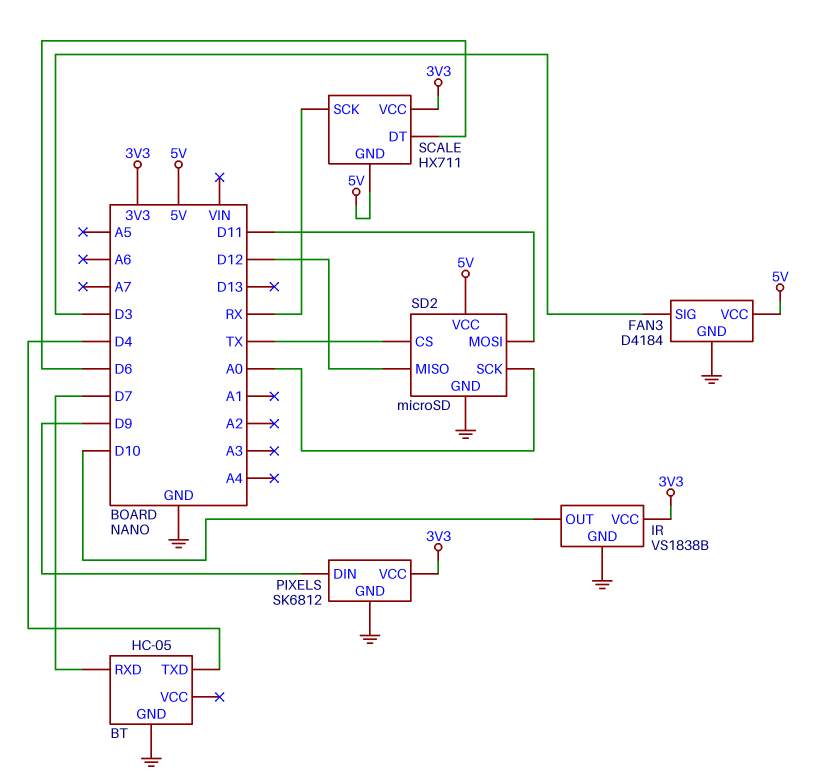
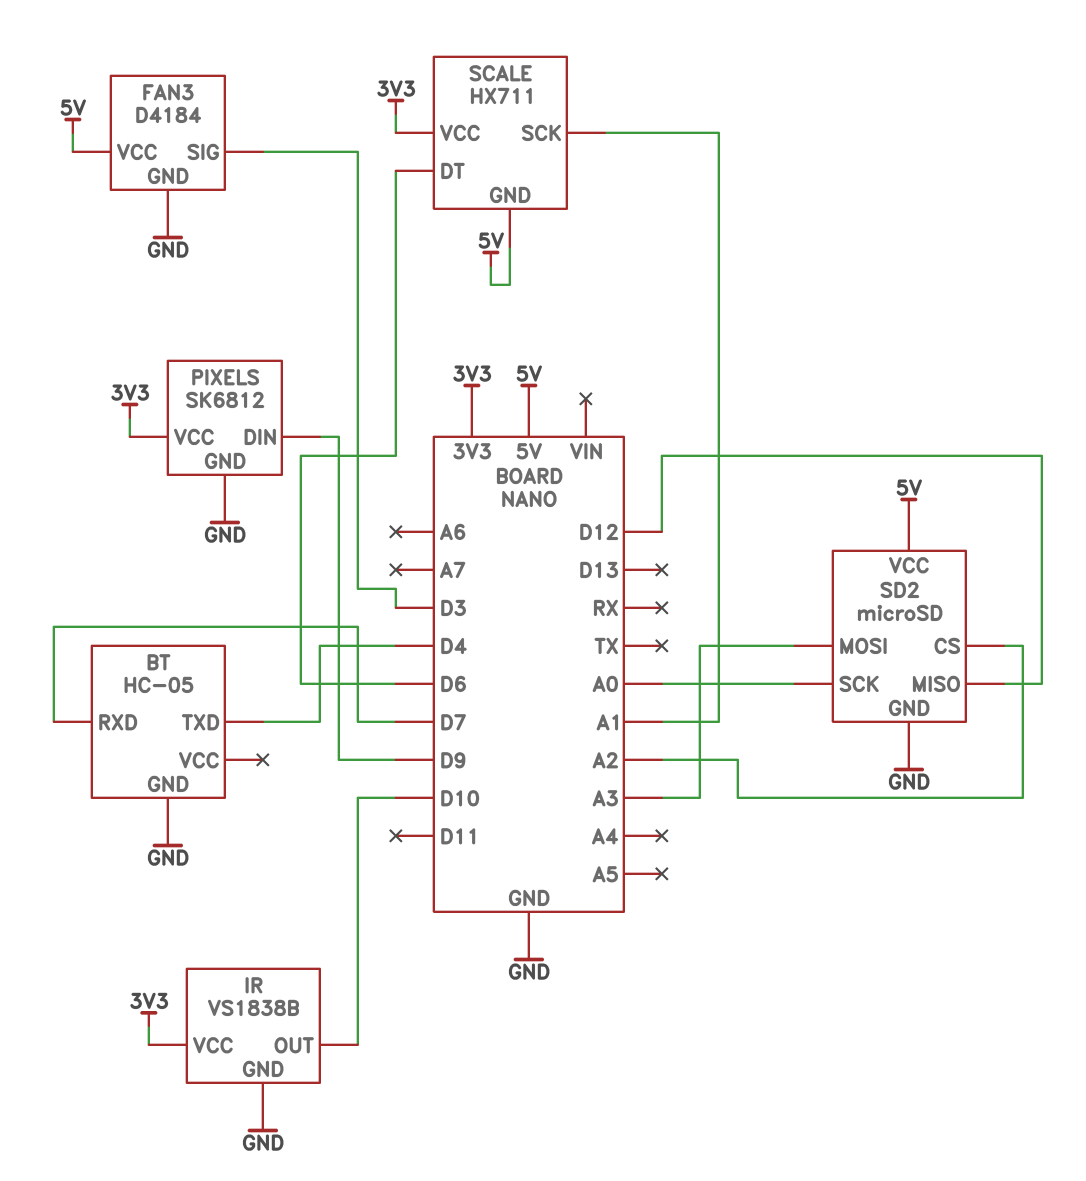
SCALE pin SCK: RX -> A1
SD2 pin CS: TX -> A2
SD2 pin MOSI: D11 -> A3

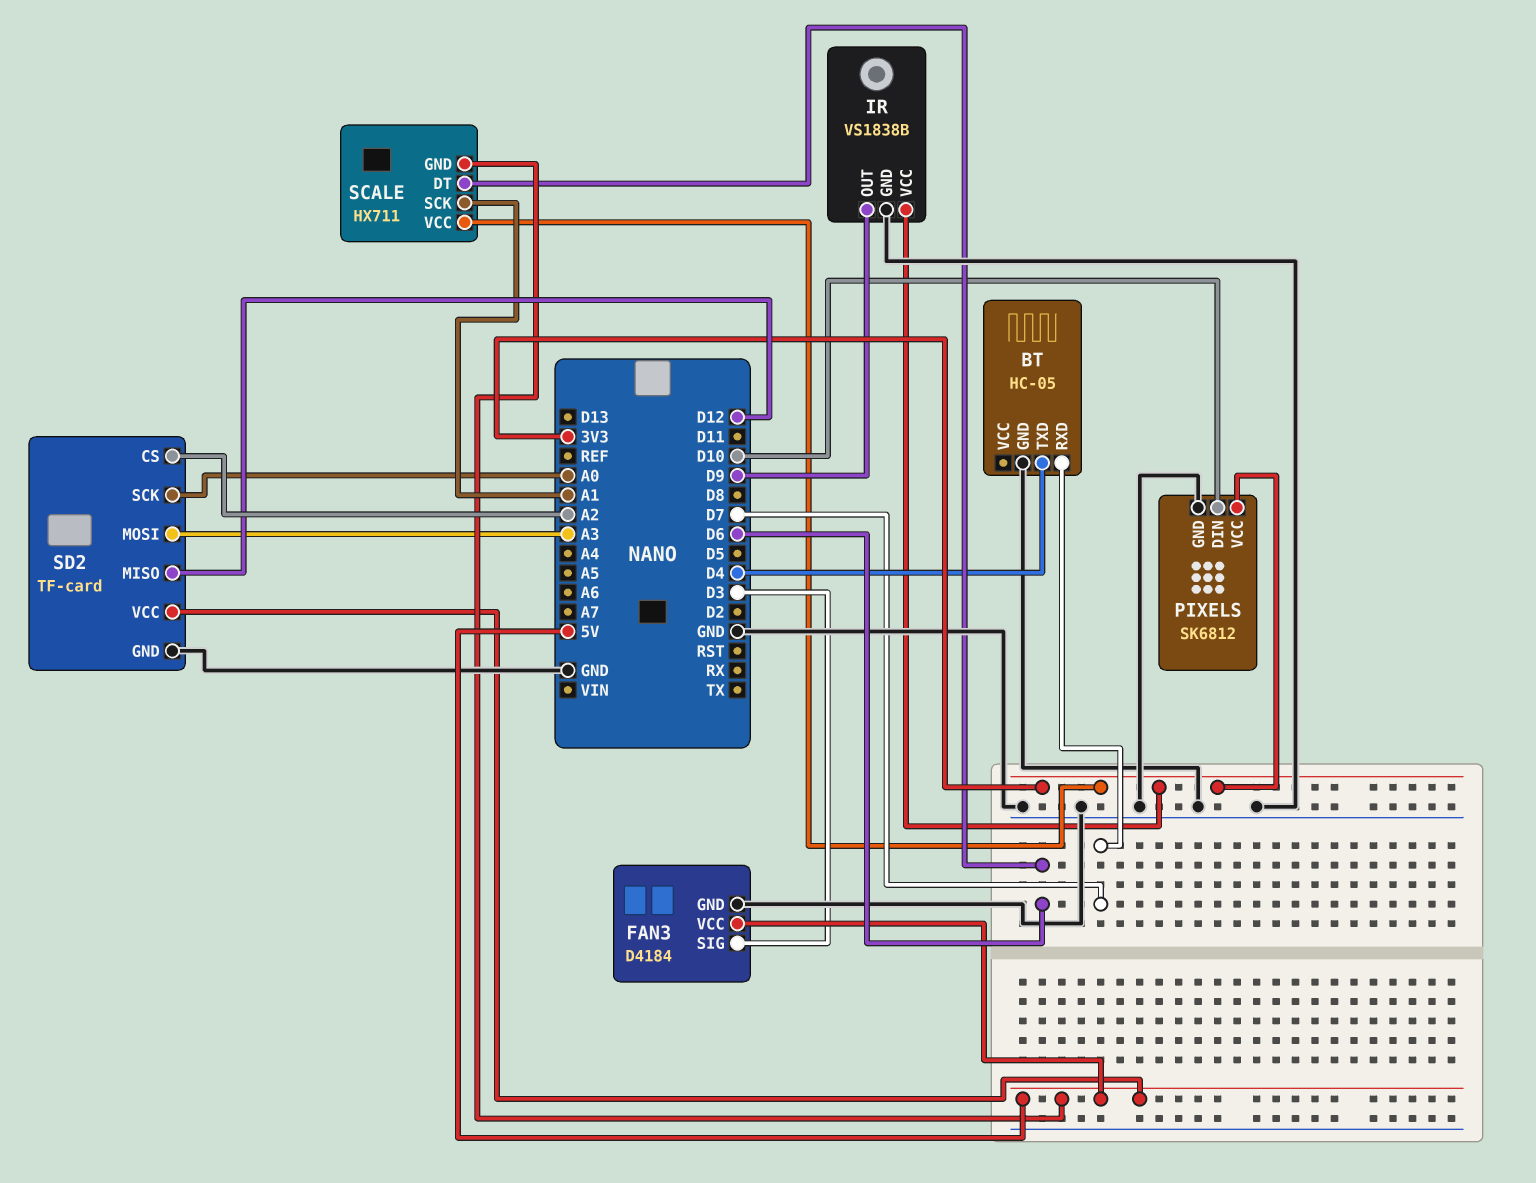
IR pin OUT: D10 -> D9
PIXELS pin DIN: D9 -> D10
SD2: microSD -> TF-card

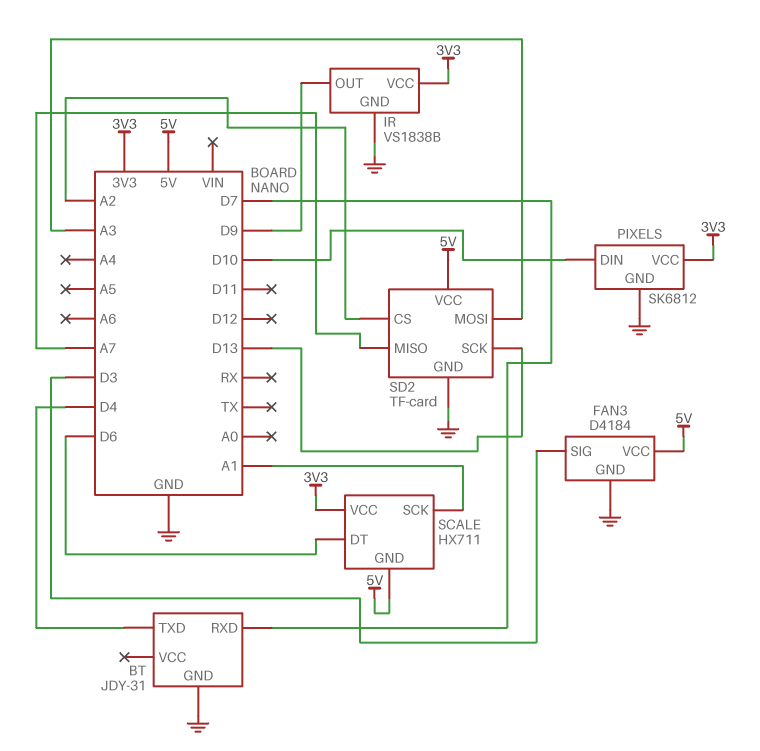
BT: HC-05 -> JDY-31
SD2 pin MISO: D12 -> A7
SD2 pin SCK: A0 -> D13

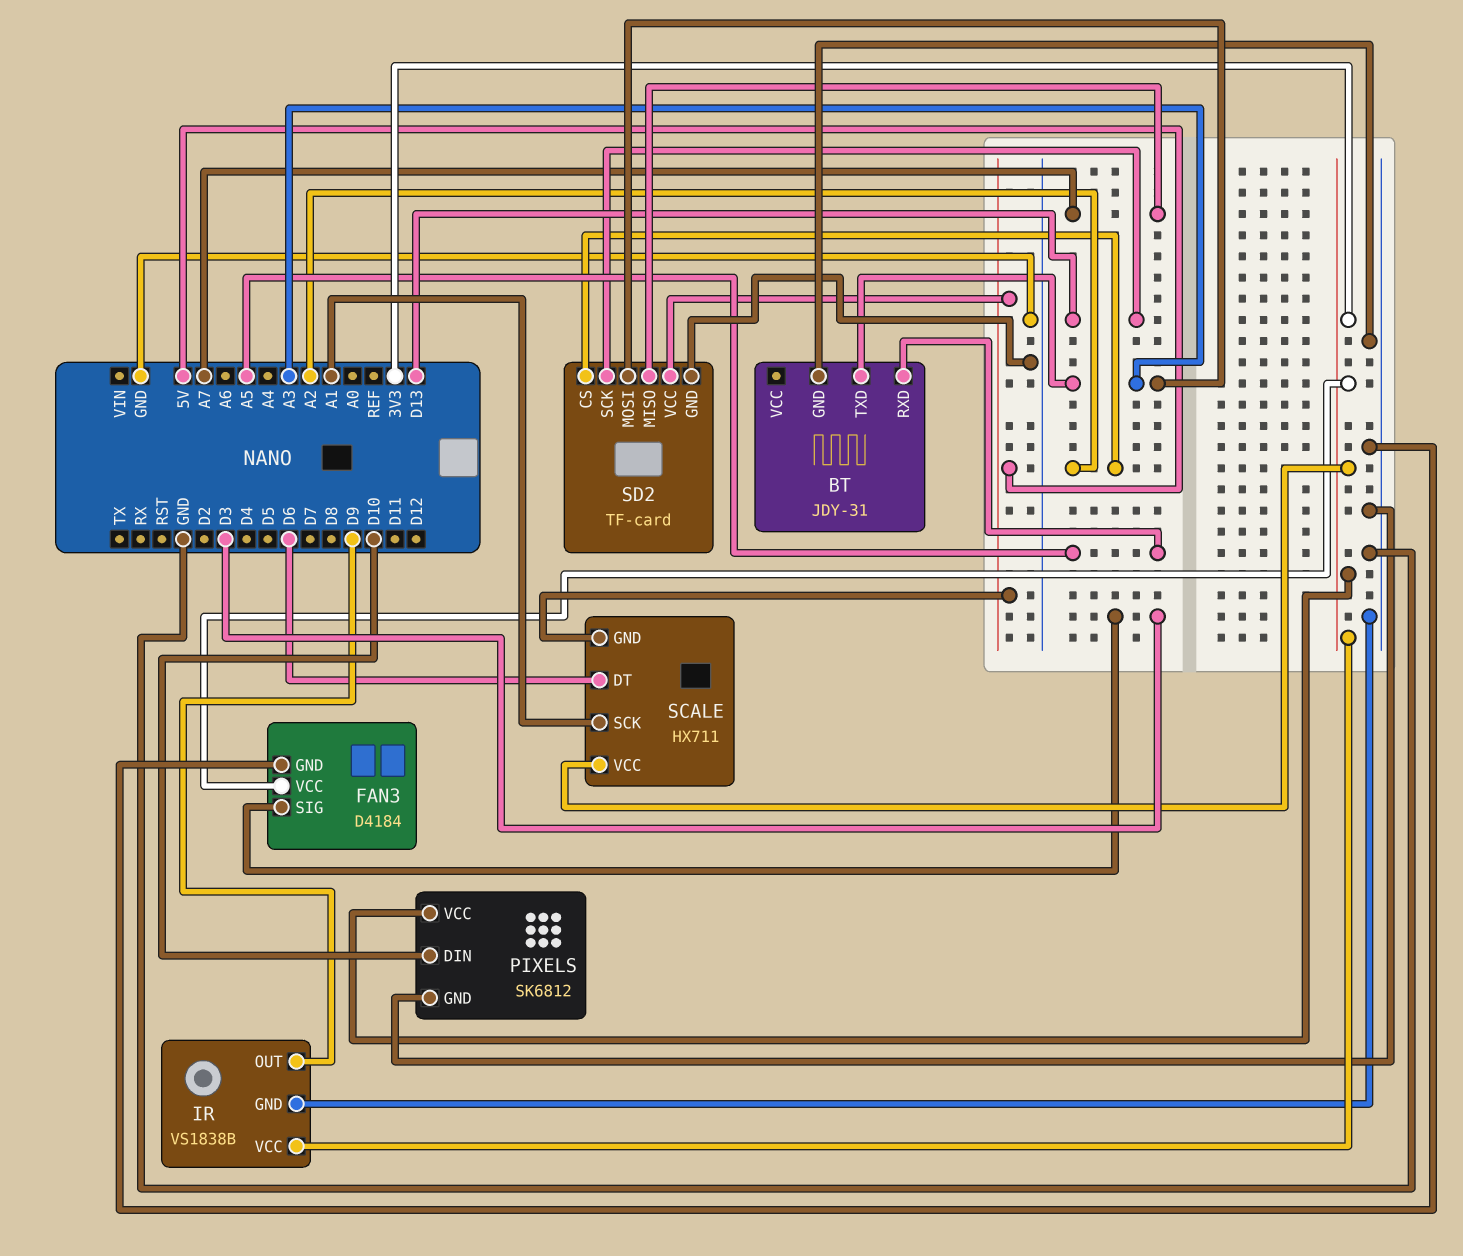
BT pin RXD: D7 -> A5
BT pin TXD: D4 -> A3
FAN3 pin VCC: 5V -> 3V3

